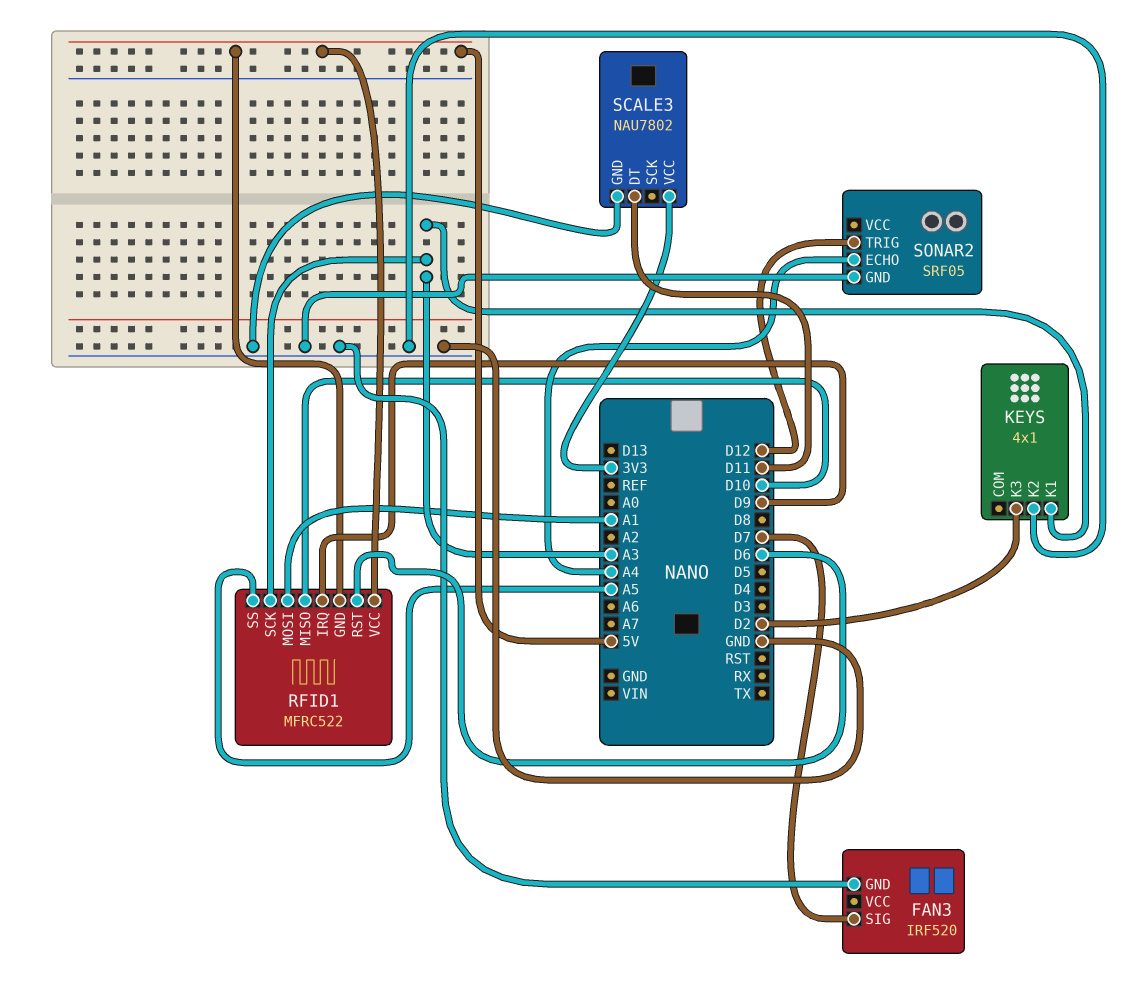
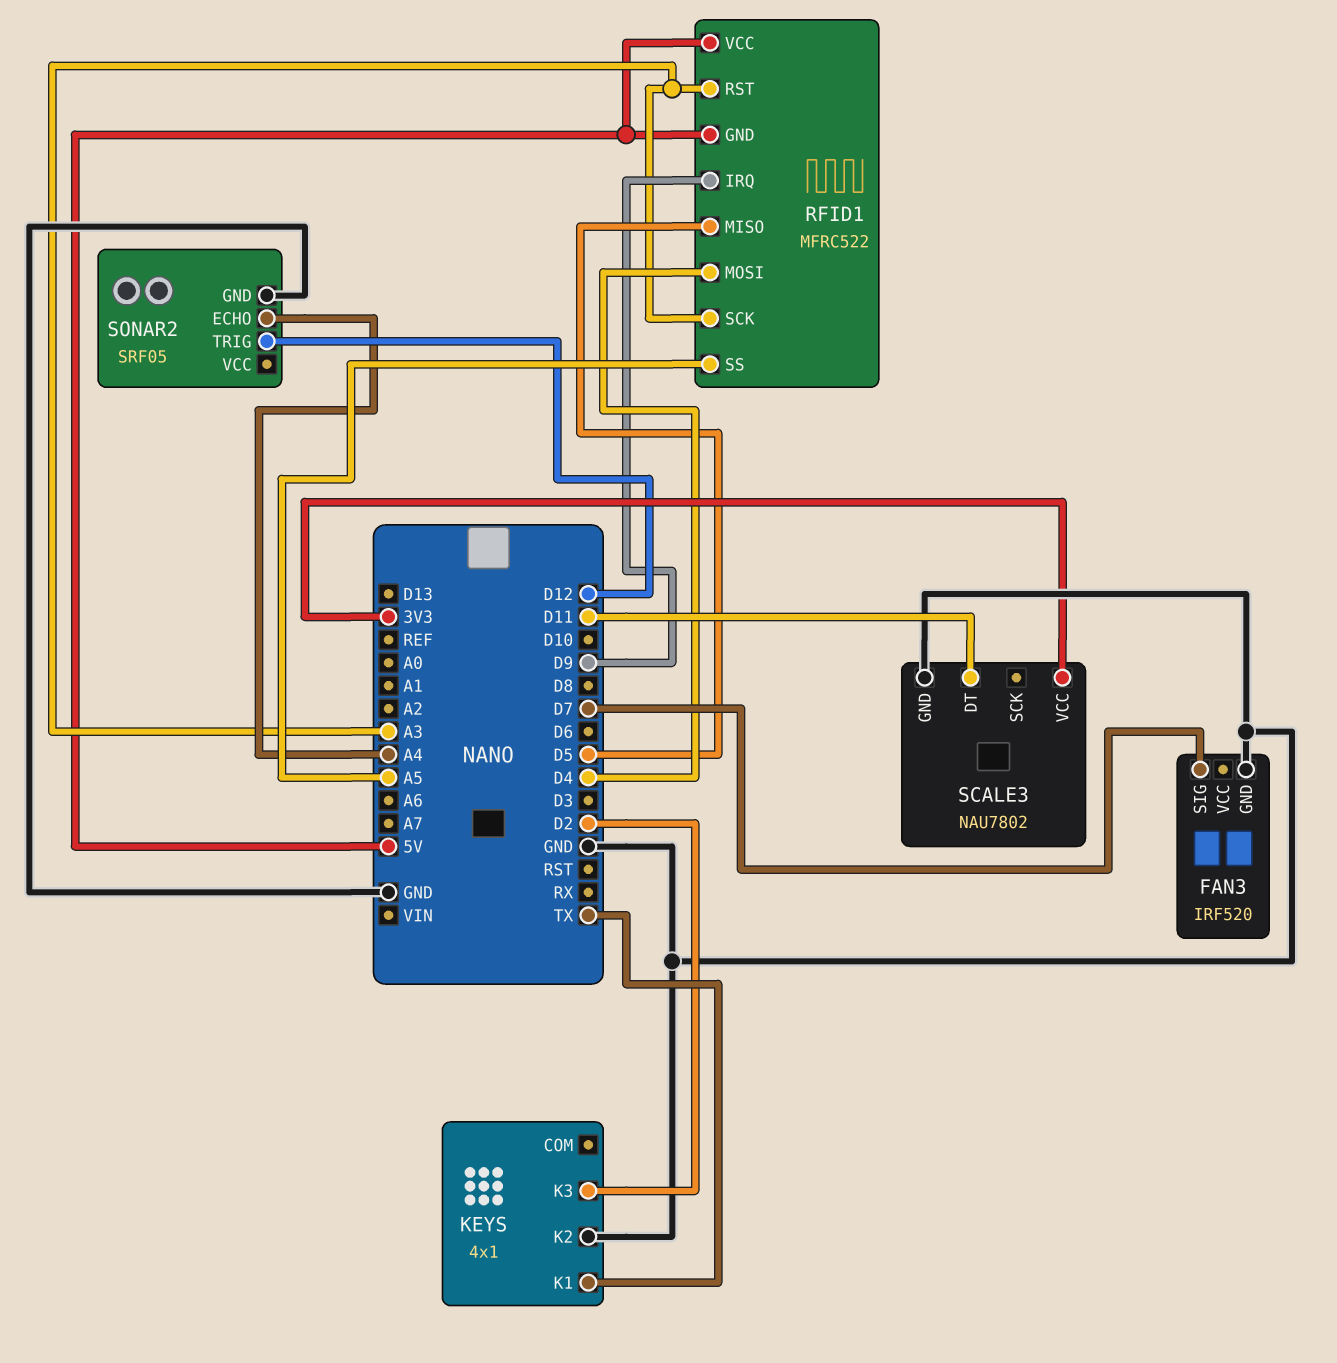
KEYS pin K1: A3 -> TX
RFID1 pin MISO: D10 -> D5
RFID1 pin MOSI: A1 -> D4
RFID1 pin RST: D6 -> A3

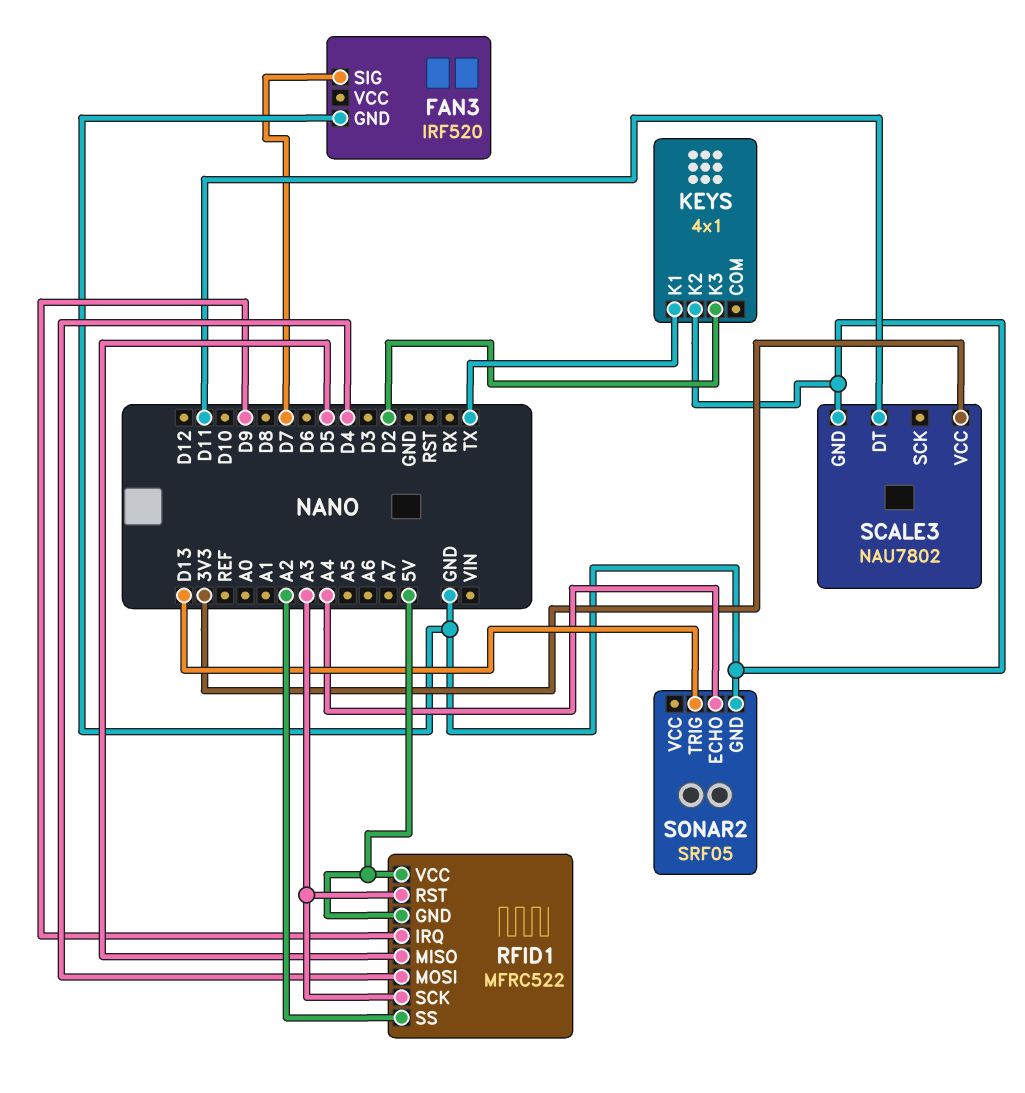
RFID1 pin SS: A5 -> A2
SONAR2 pin TRIG: D12 -> D13

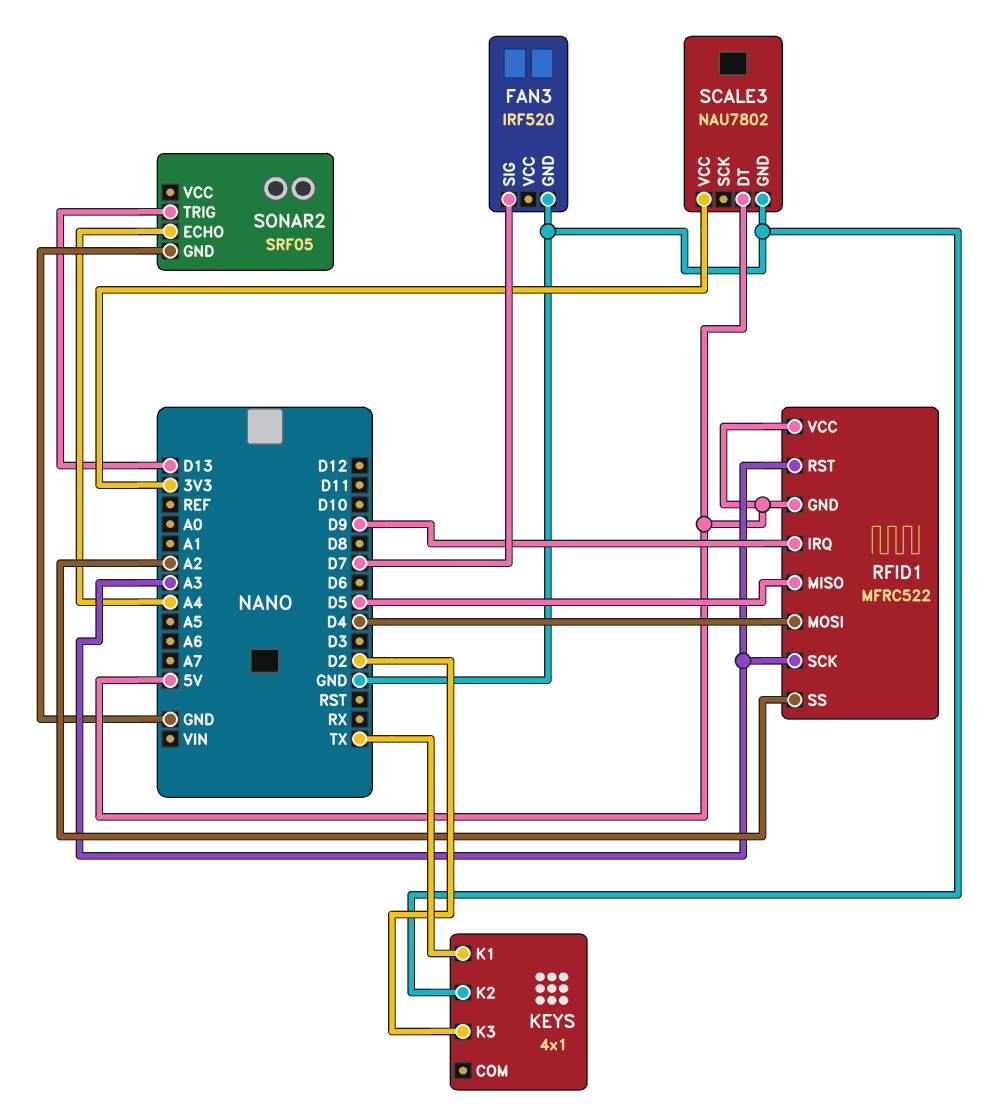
SCALE3 pin DT: D11 -> 5V

